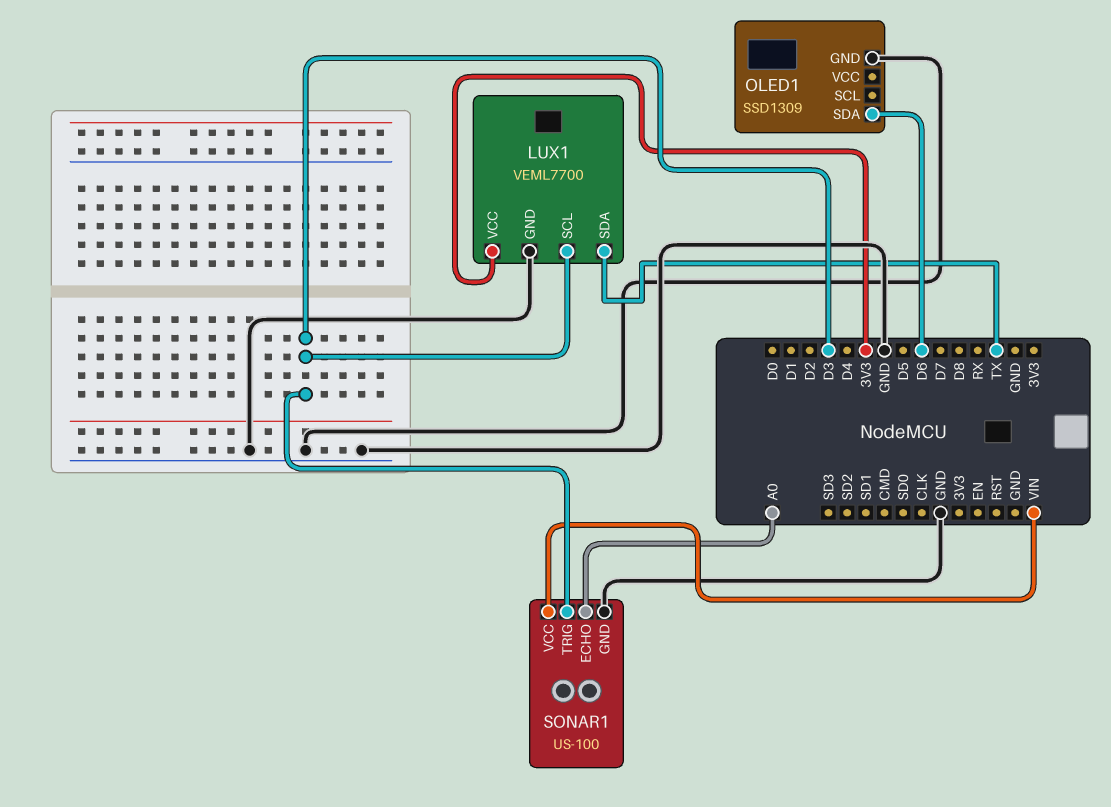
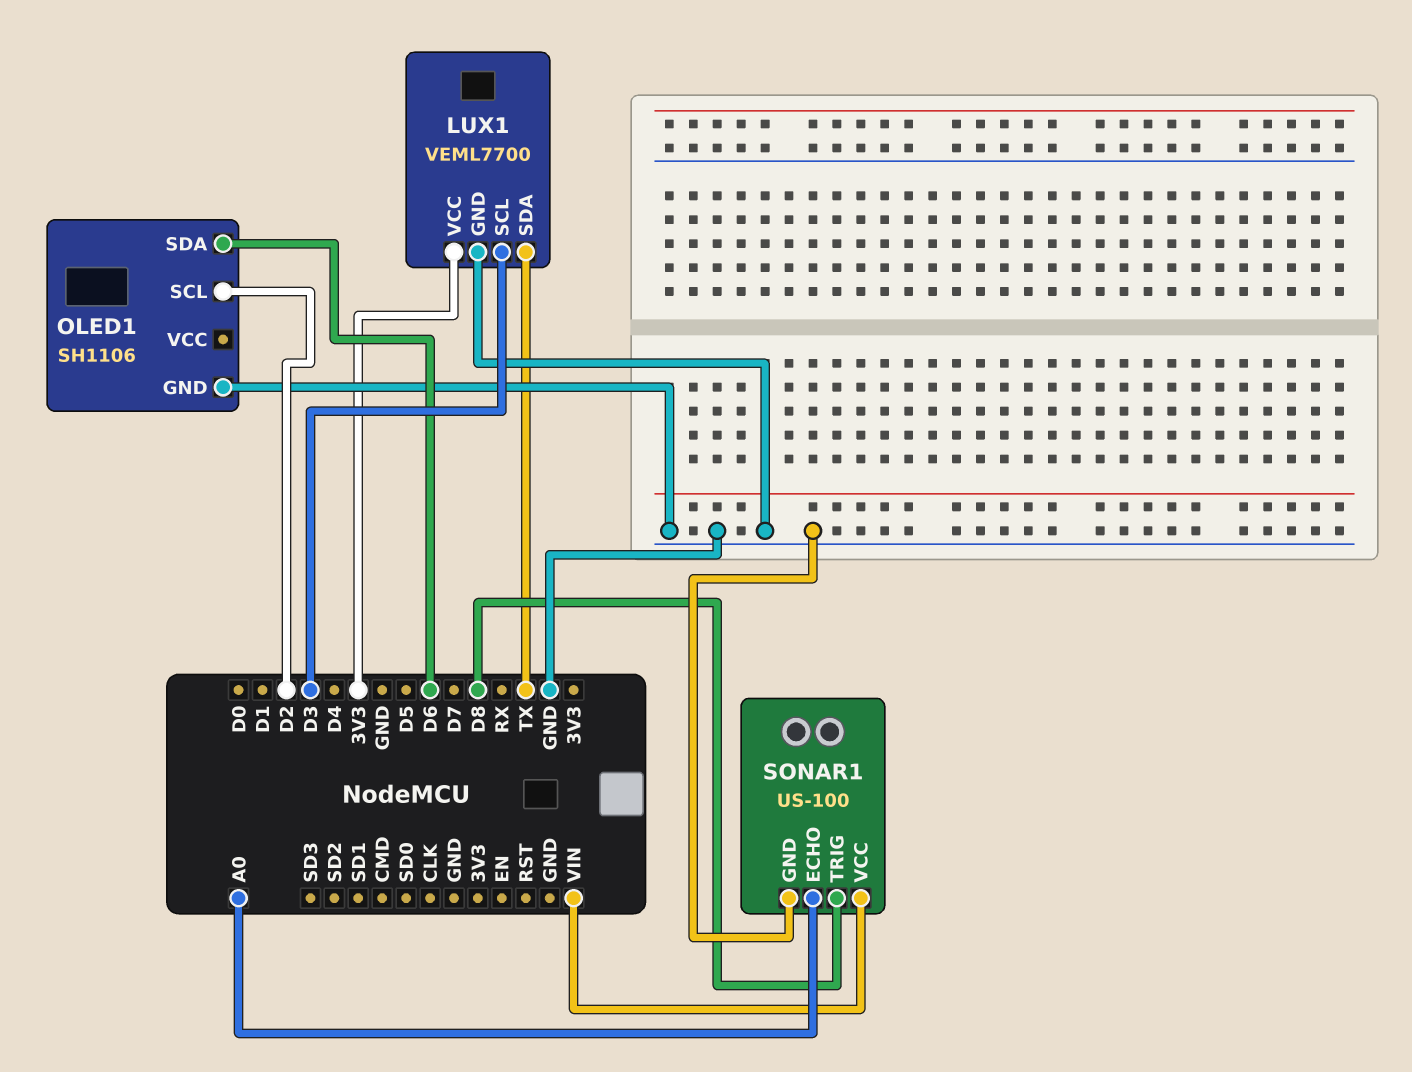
OLED1: SSD1309 -> SH1106
OLED1 pin SCL: none -> D2
SONAR1 pin TRIG: D3 -> D8

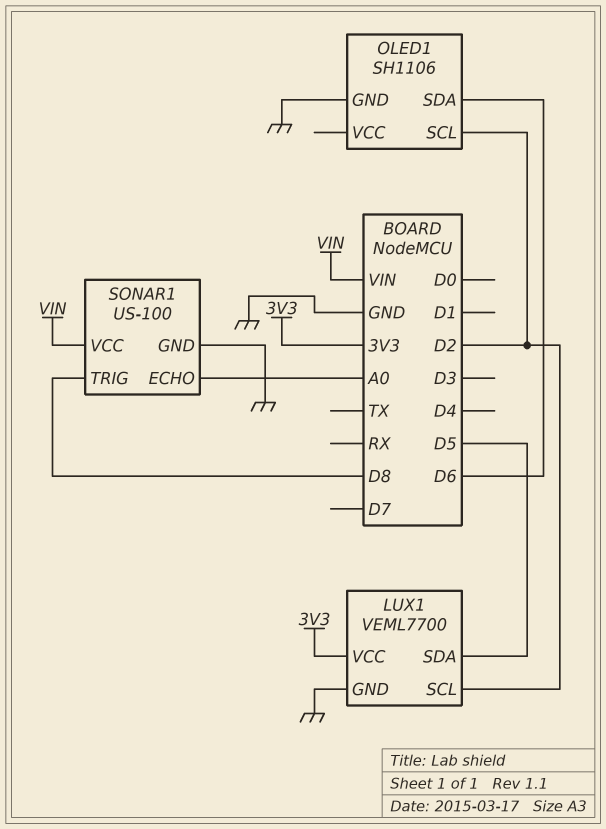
LUX1 pin SCL: D3 -> D2
LUX1 pin SDA: TX -> D5

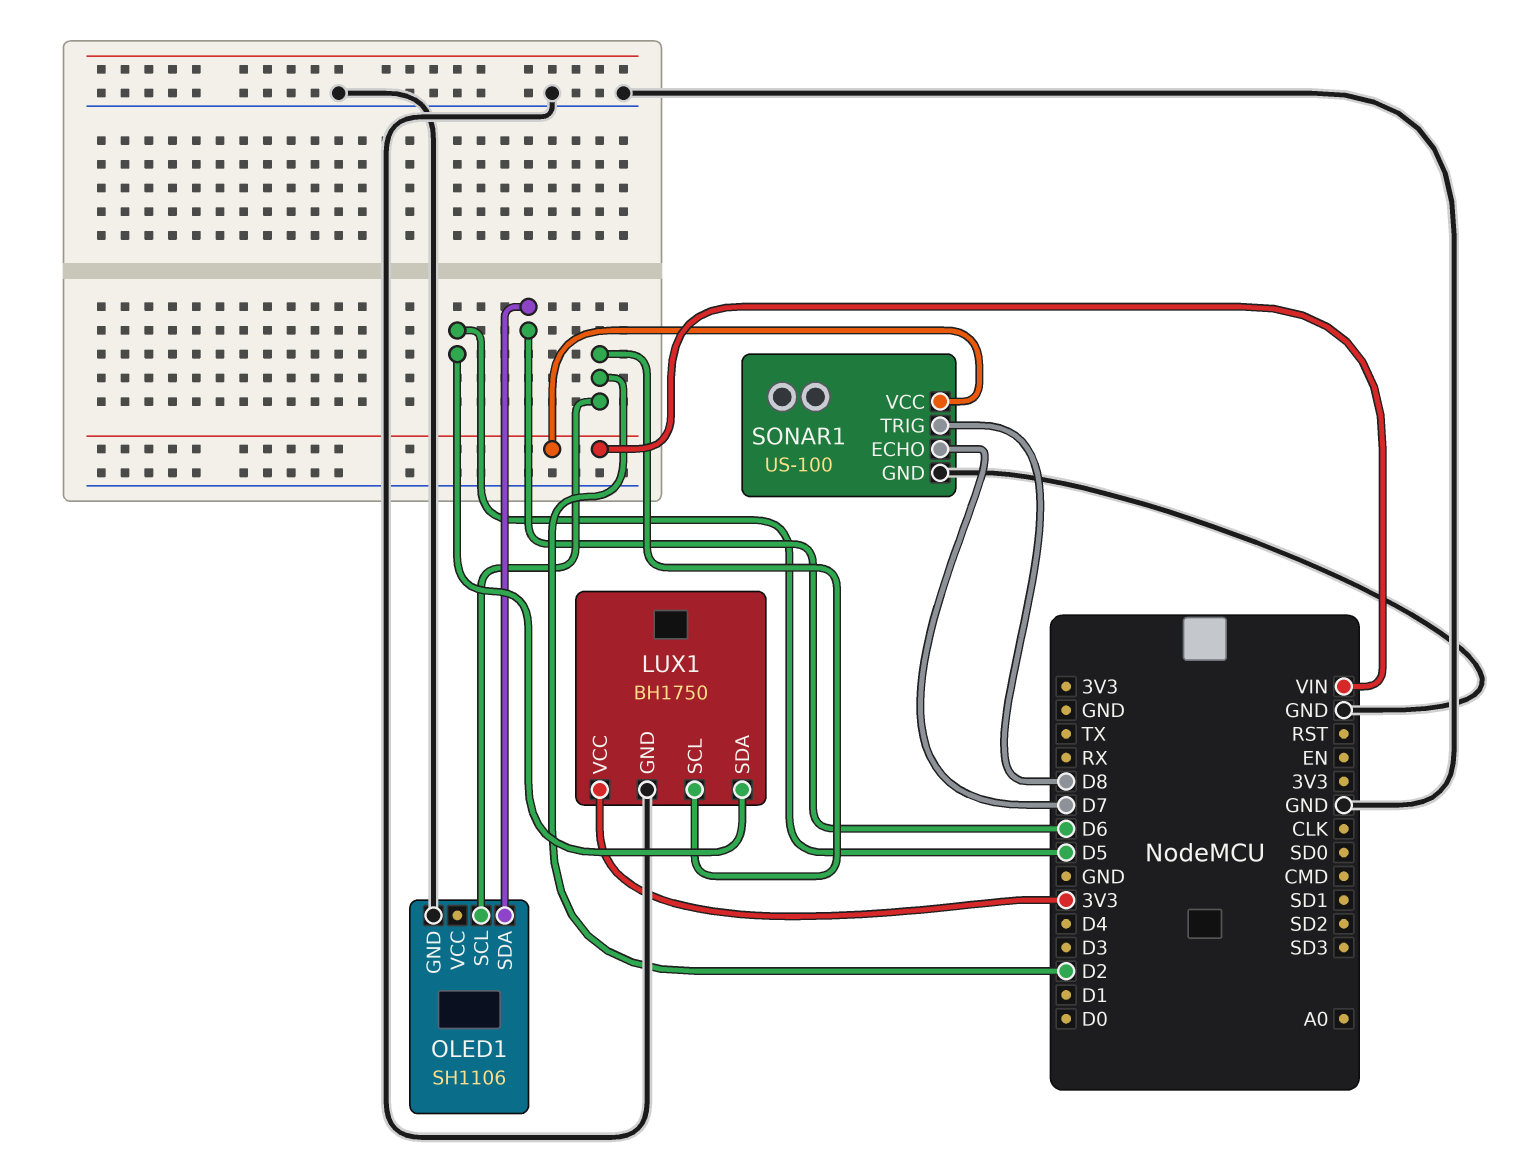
LUX1: VEML7700 -> BH1750
SONAR1 pin ECHO: A0 -> D7

